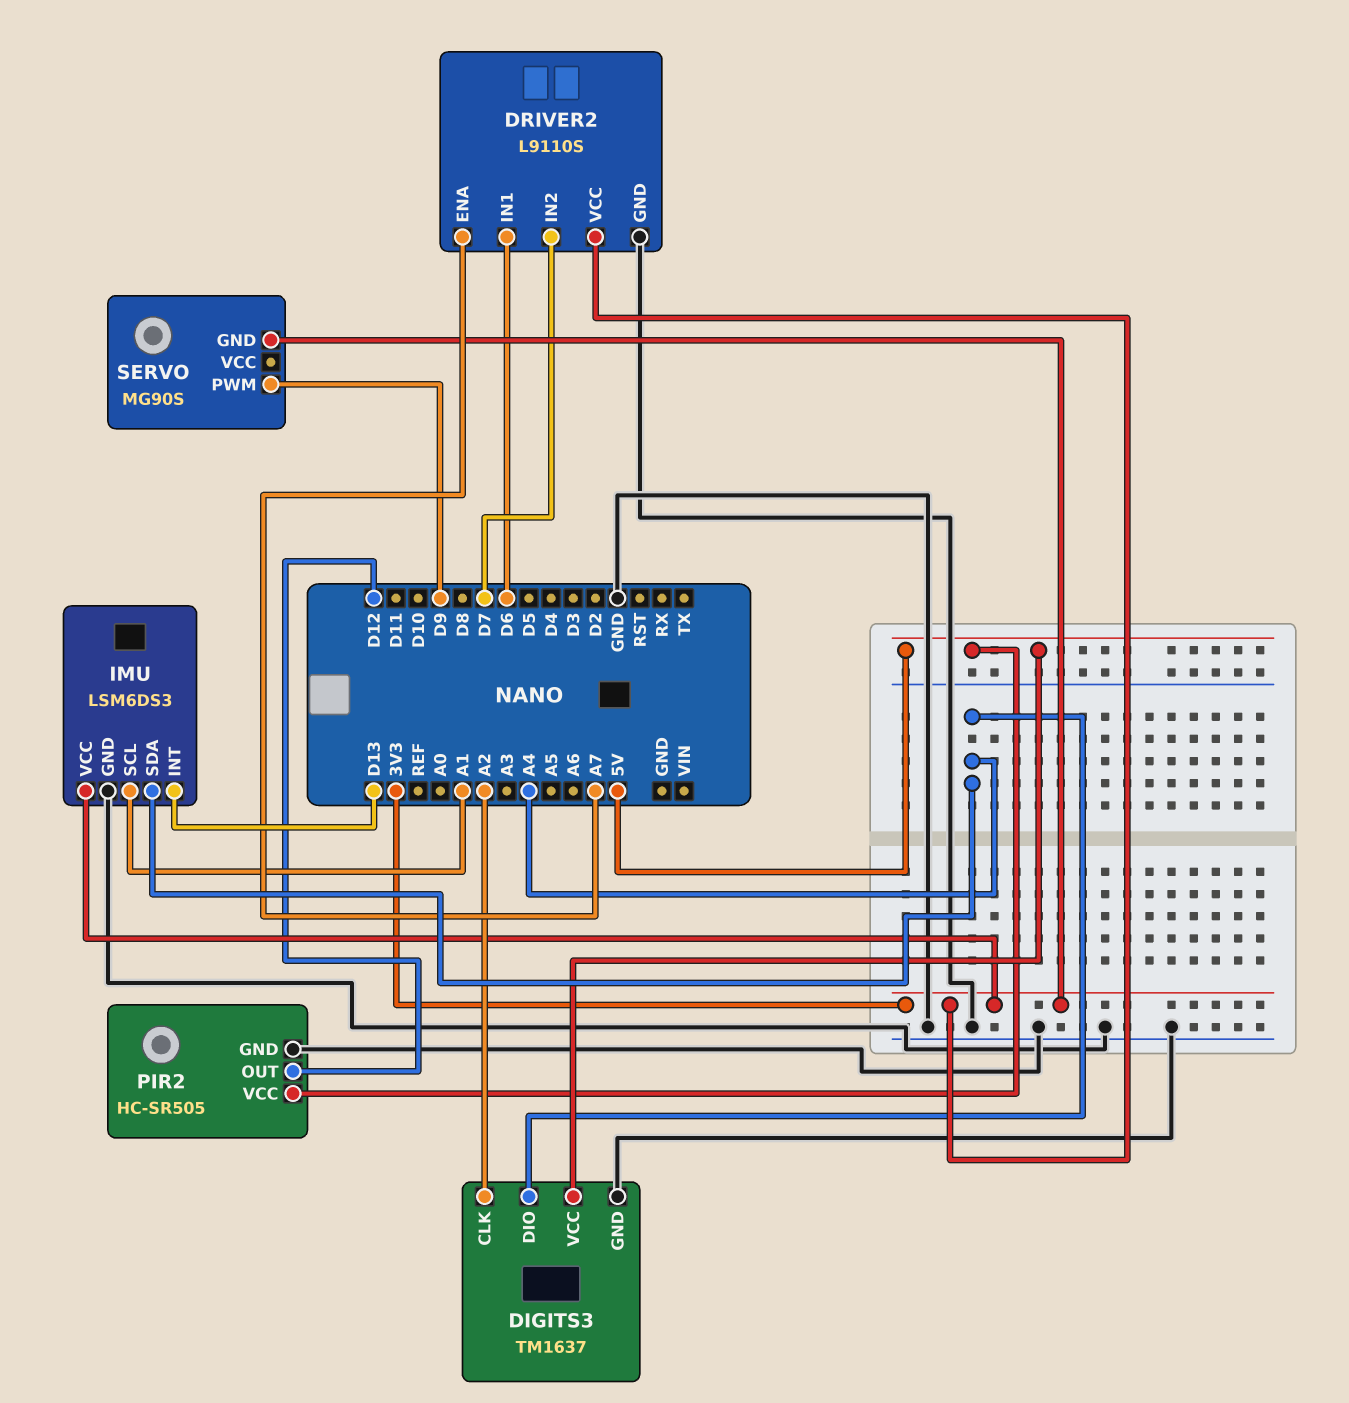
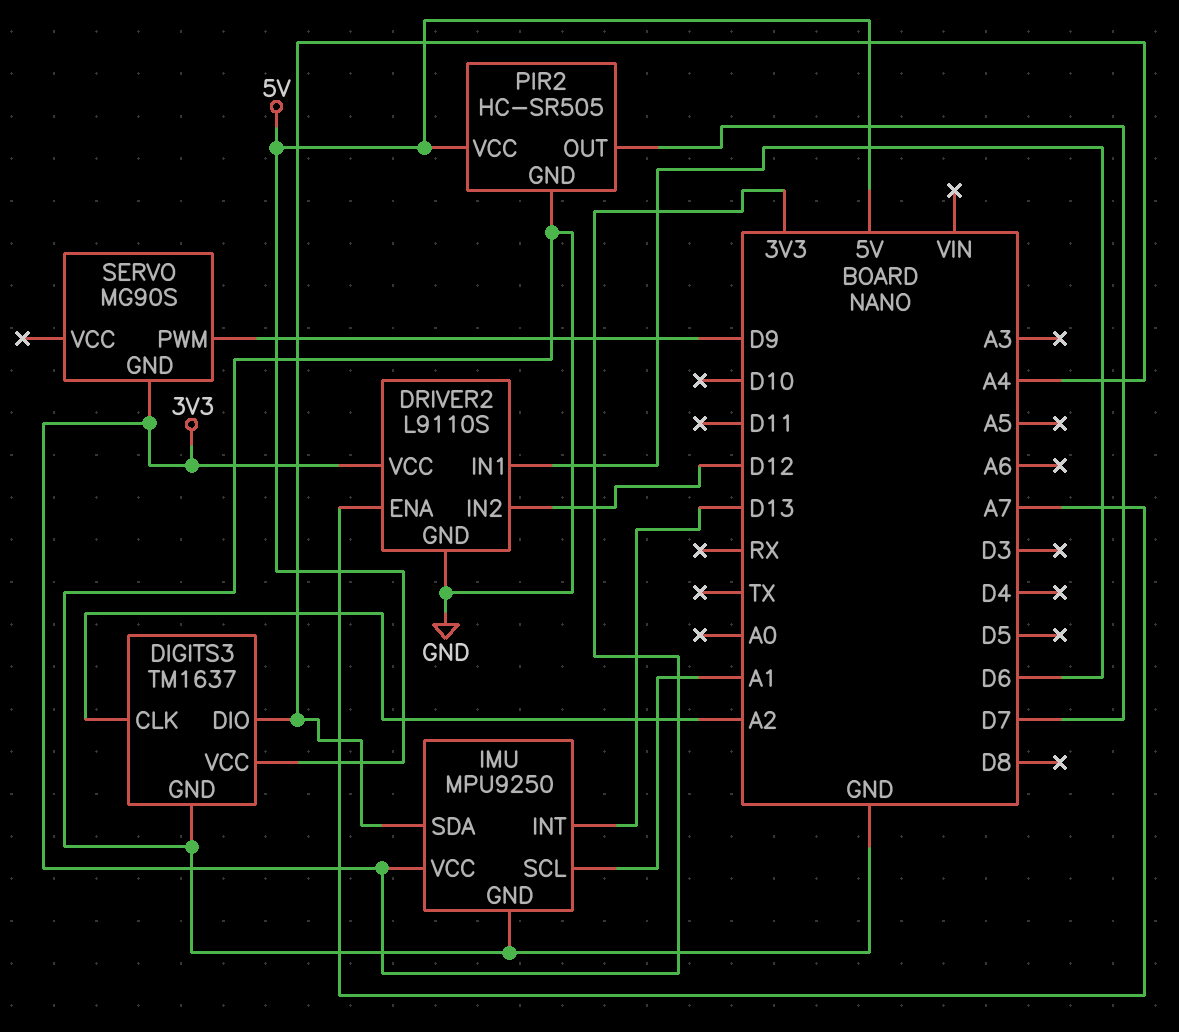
DRIVER2 pin IN2: D7 -> D12
IMU: LSM6DS3 -> MPU9250
PIR2 pin OUT: D12 -> D7

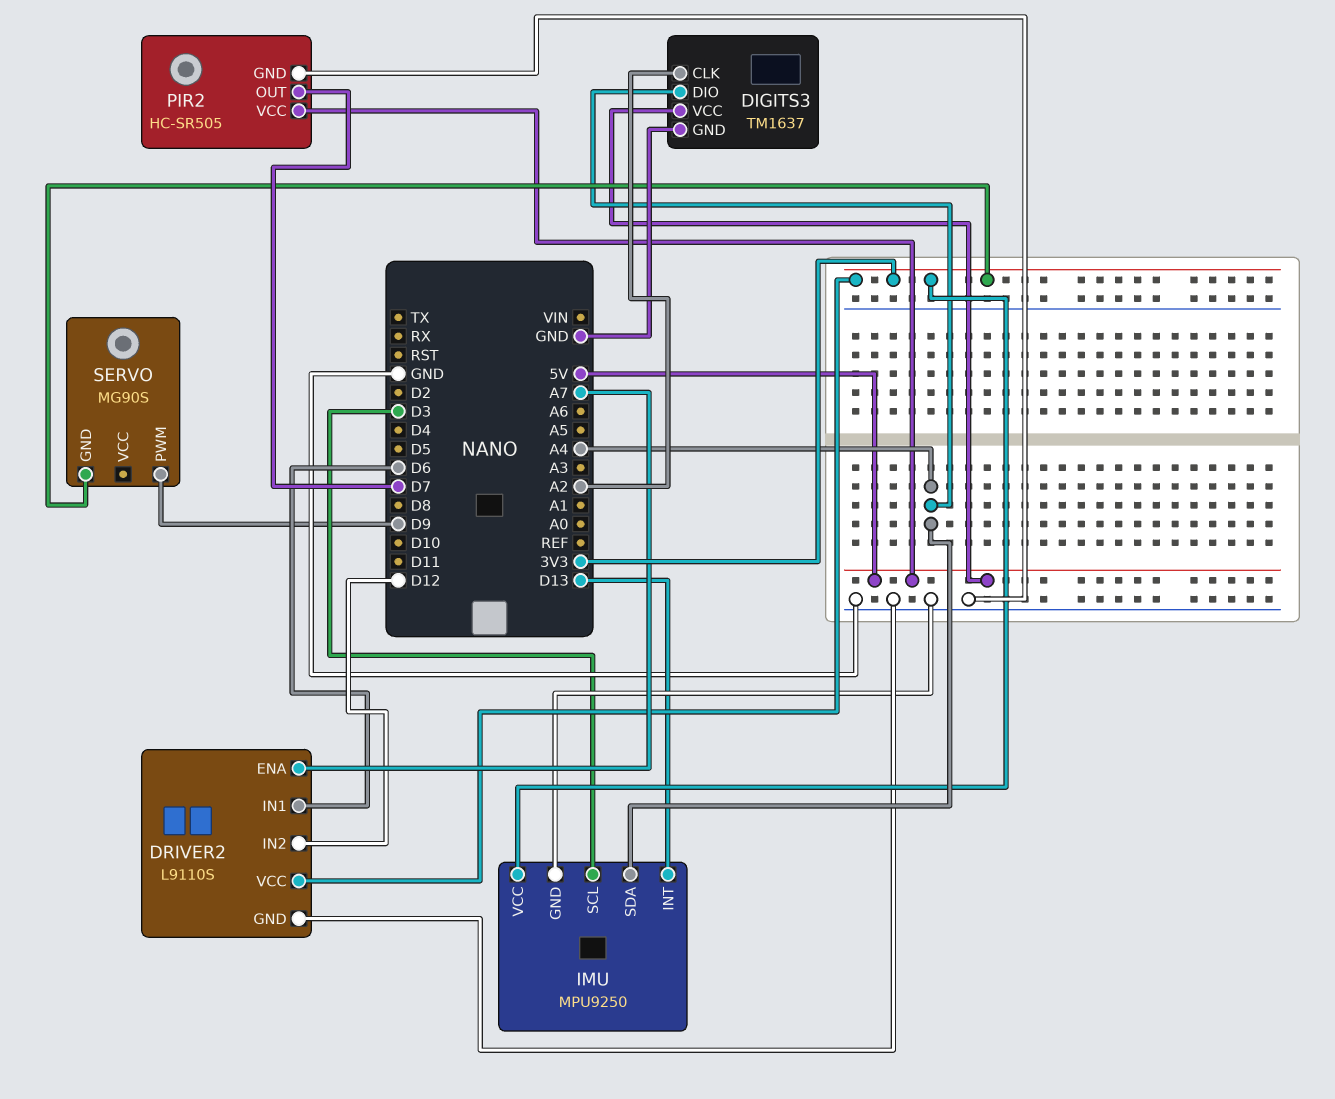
IMU pin SCL: A1 -> D3

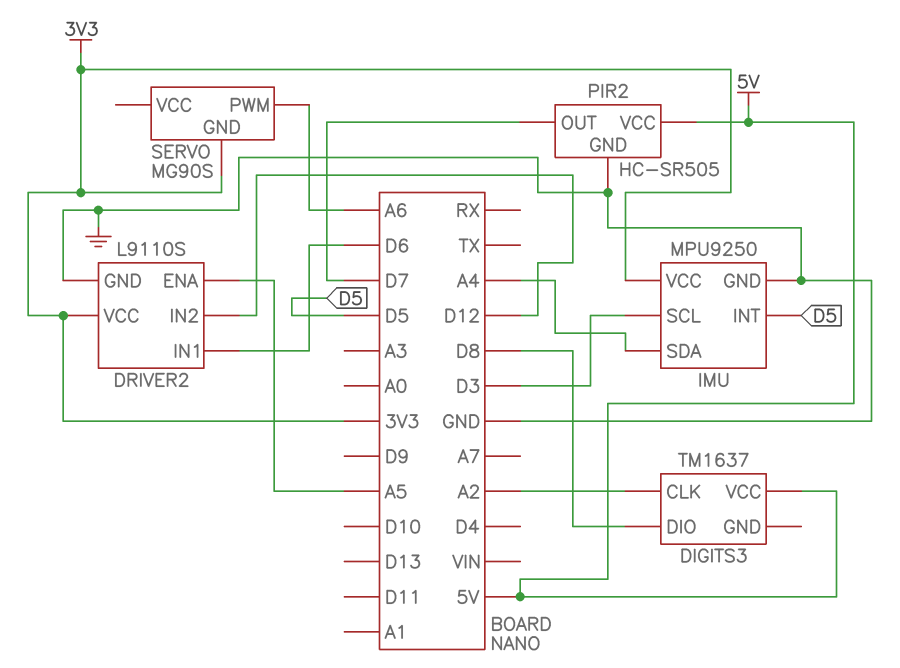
DIGITS3 pin DIO: A4 -> D8
DIGITS3 pin GND: GND -> none
DRIVER2 pin ENA: A7 -> A5
IMU pin INT: D13 -> D5
SERVO pin PWM: D9 -> A6

